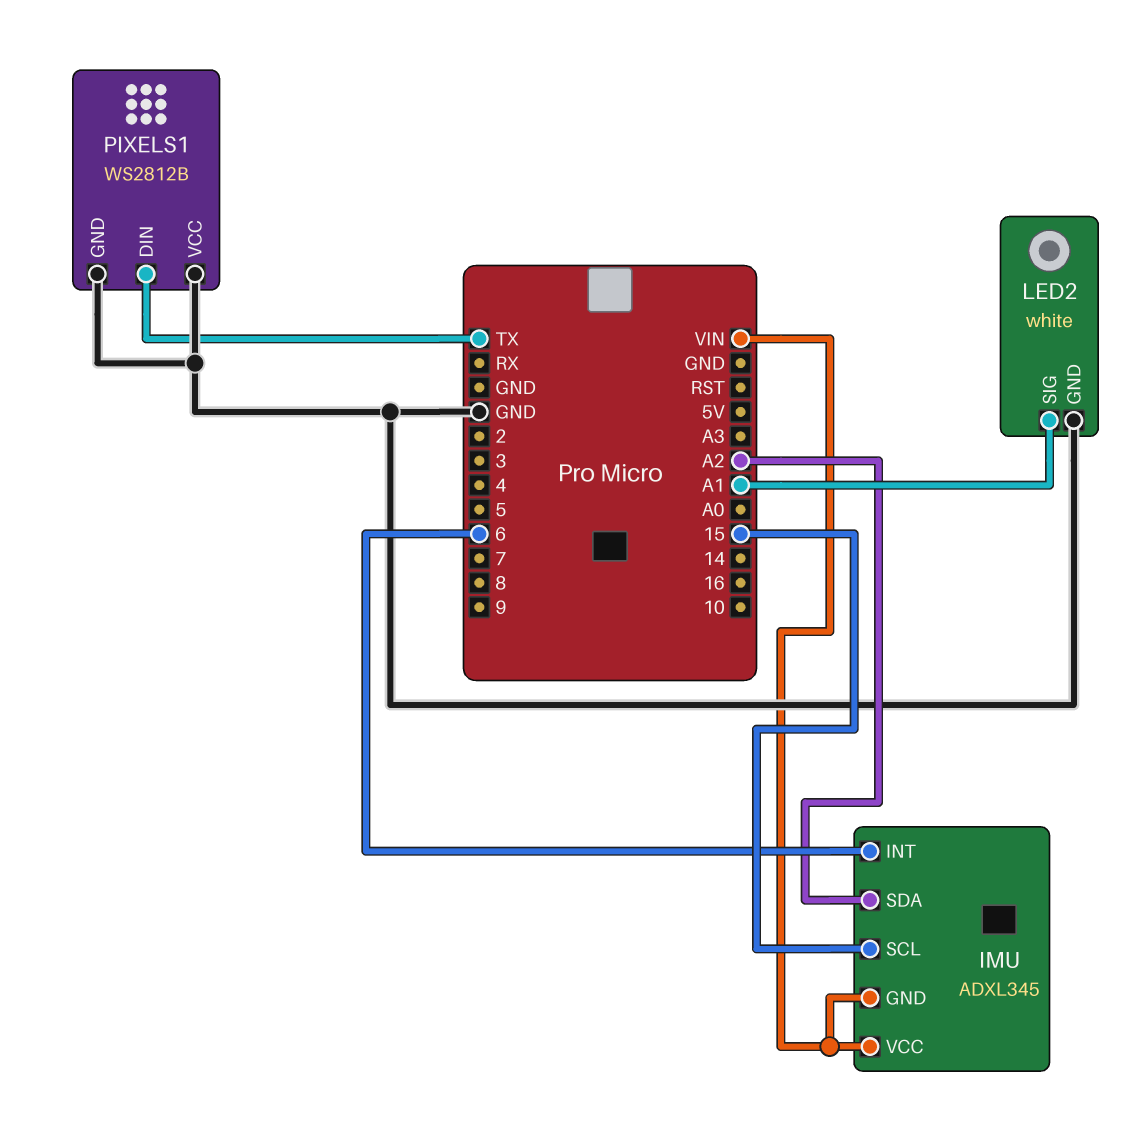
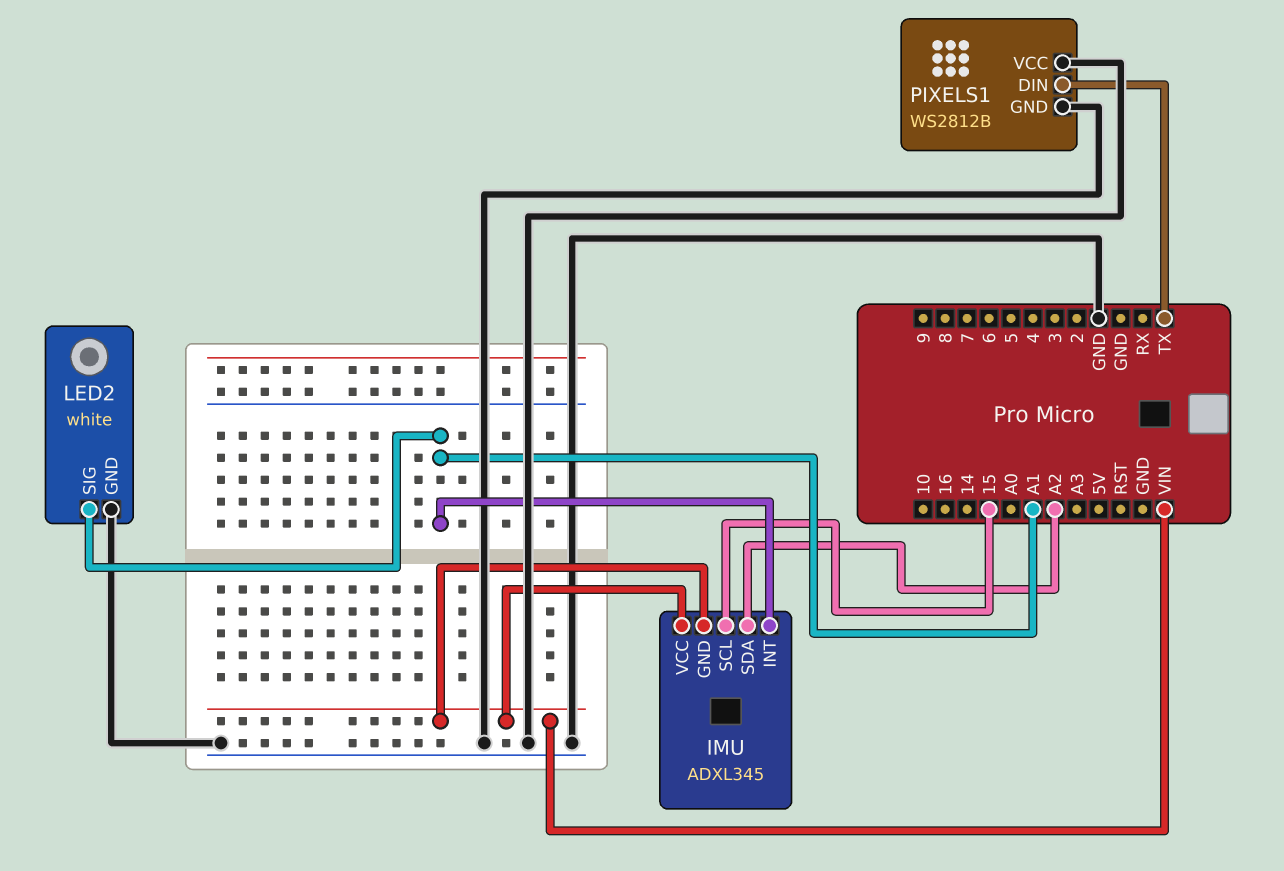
IMU pin INT: 6 -> A1

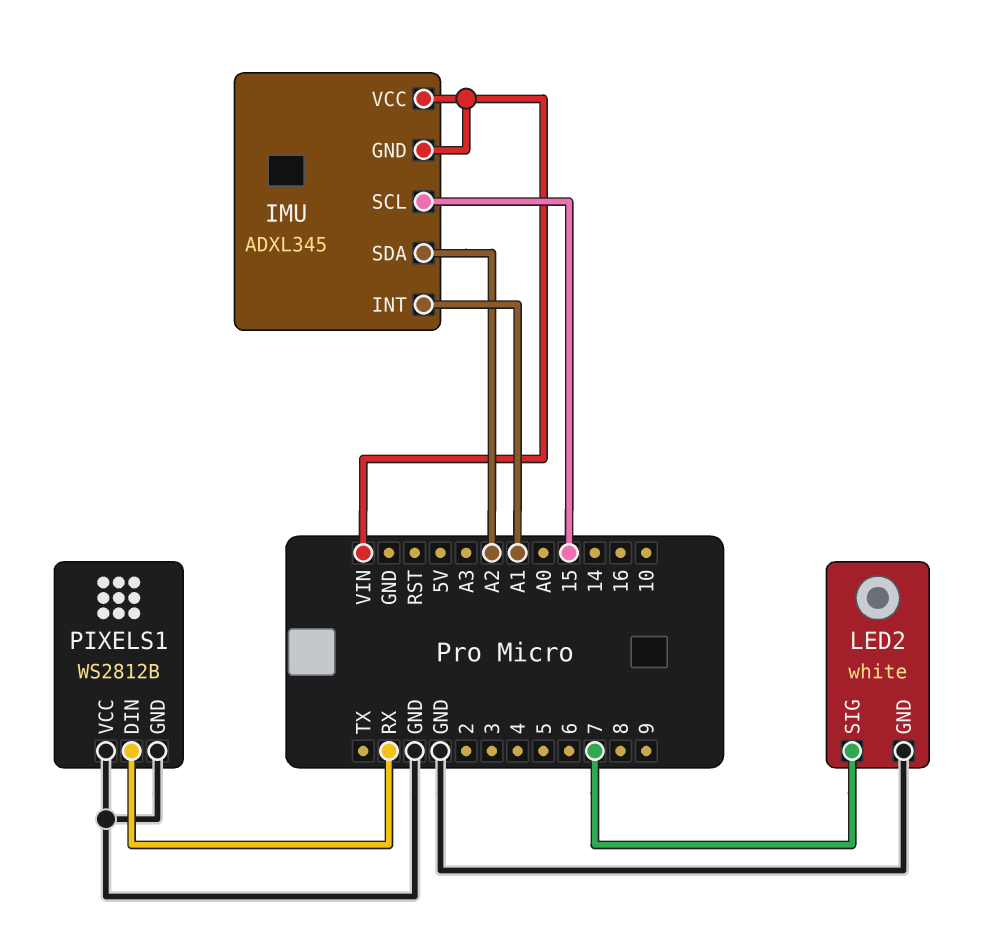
LED2 pin SIG: A1 -> 7
PIXELS1 pin DIN: TX -> RX

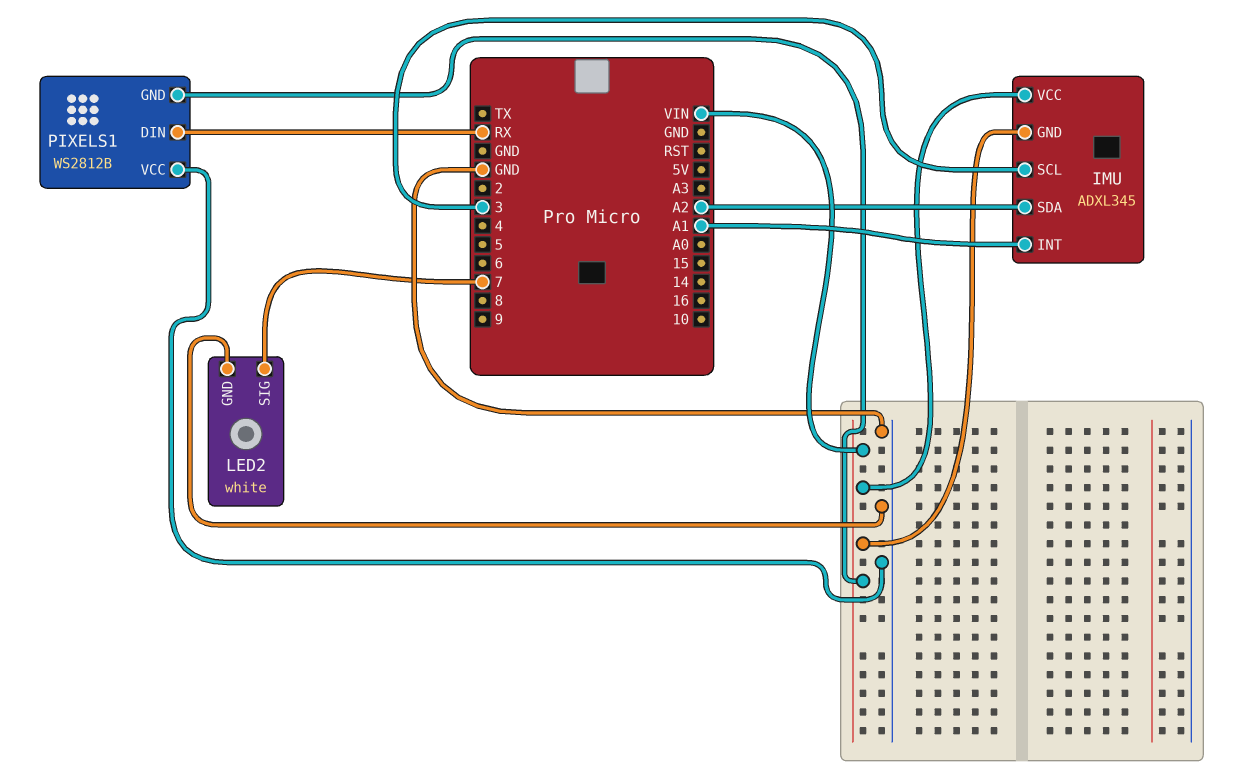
IMU pin SCL: 15 -> 3
PIXELS1 pin GND: GND -> VIN

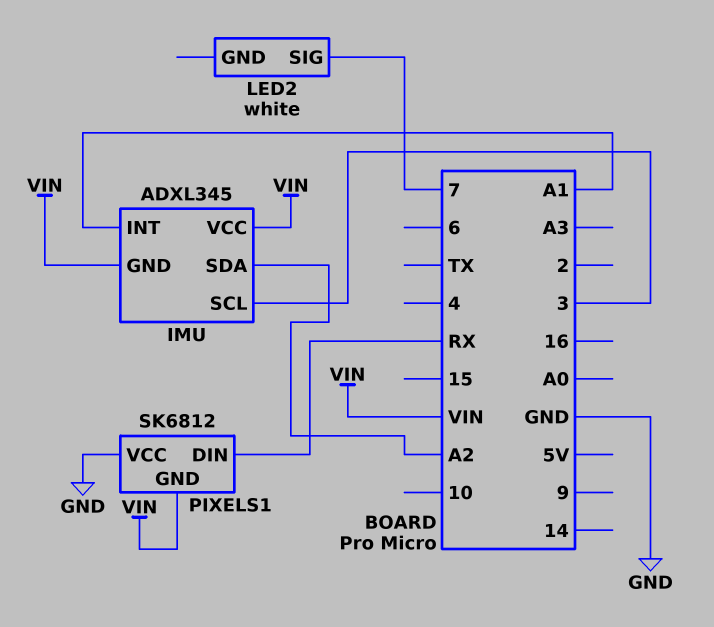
LED2 pin GND: GND -> none
PIXELS1: WS2812B -> SK6812

